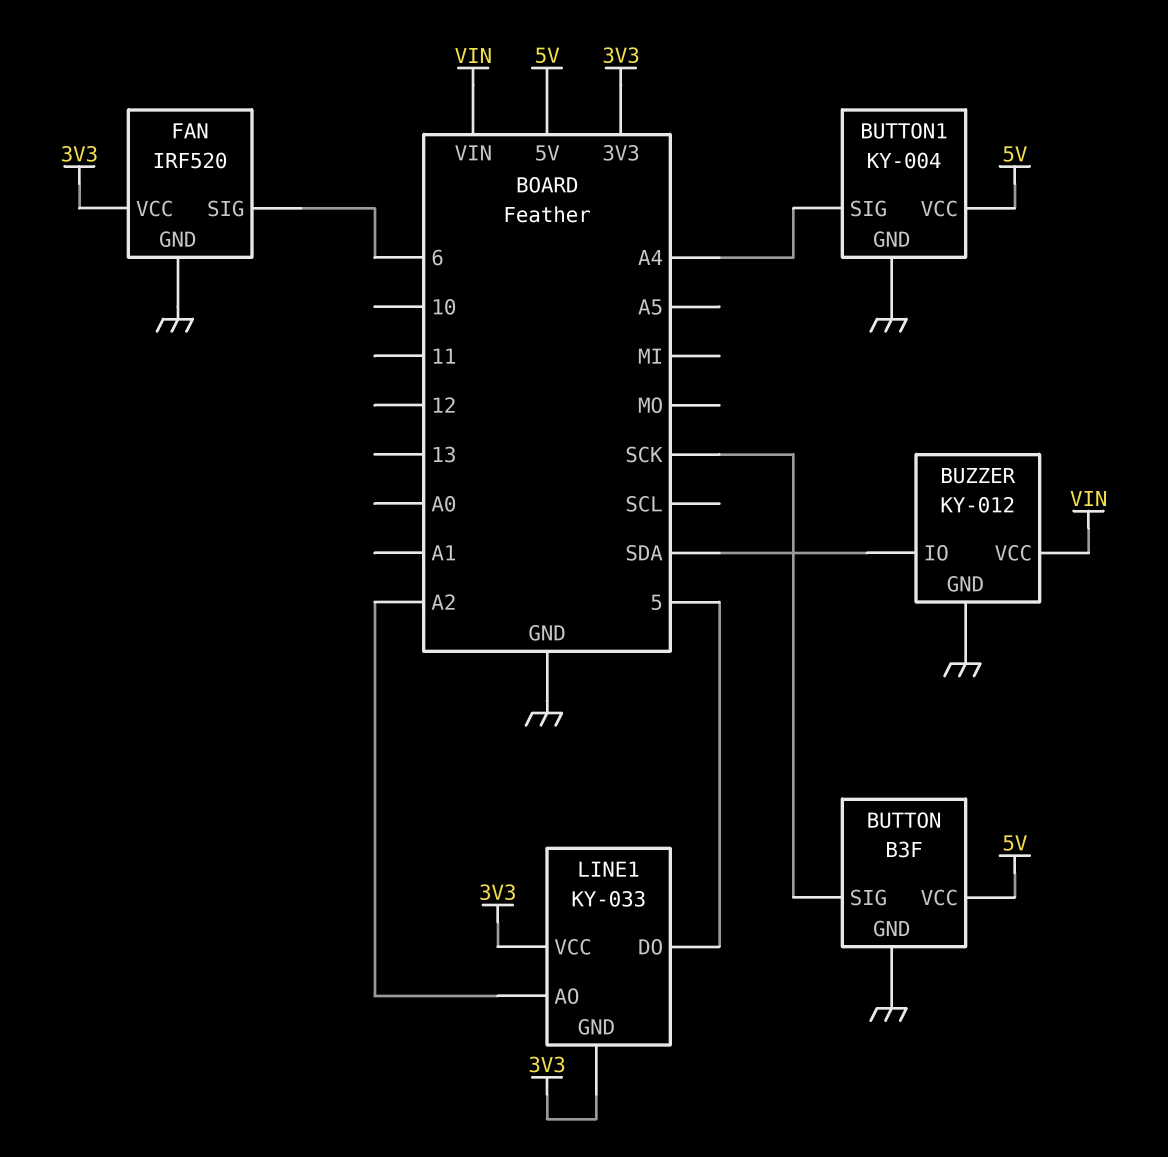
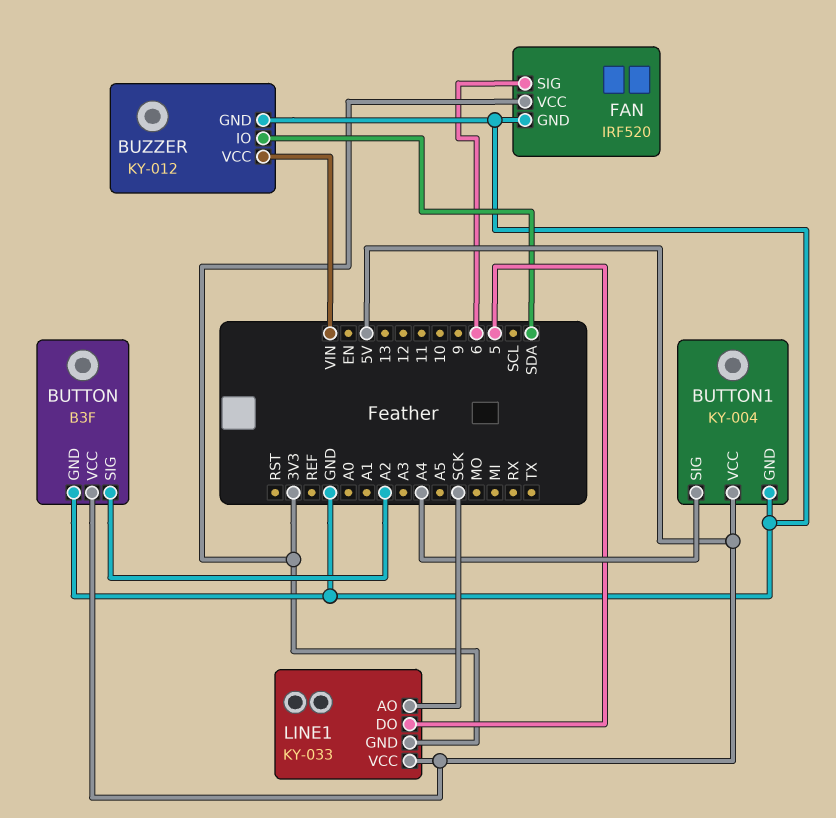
BUTTON pin SIG: SCK -> A2
LINE1 pin AO: A2 -> SCK
LINE1 pin VCC: 3V3 -> 5V

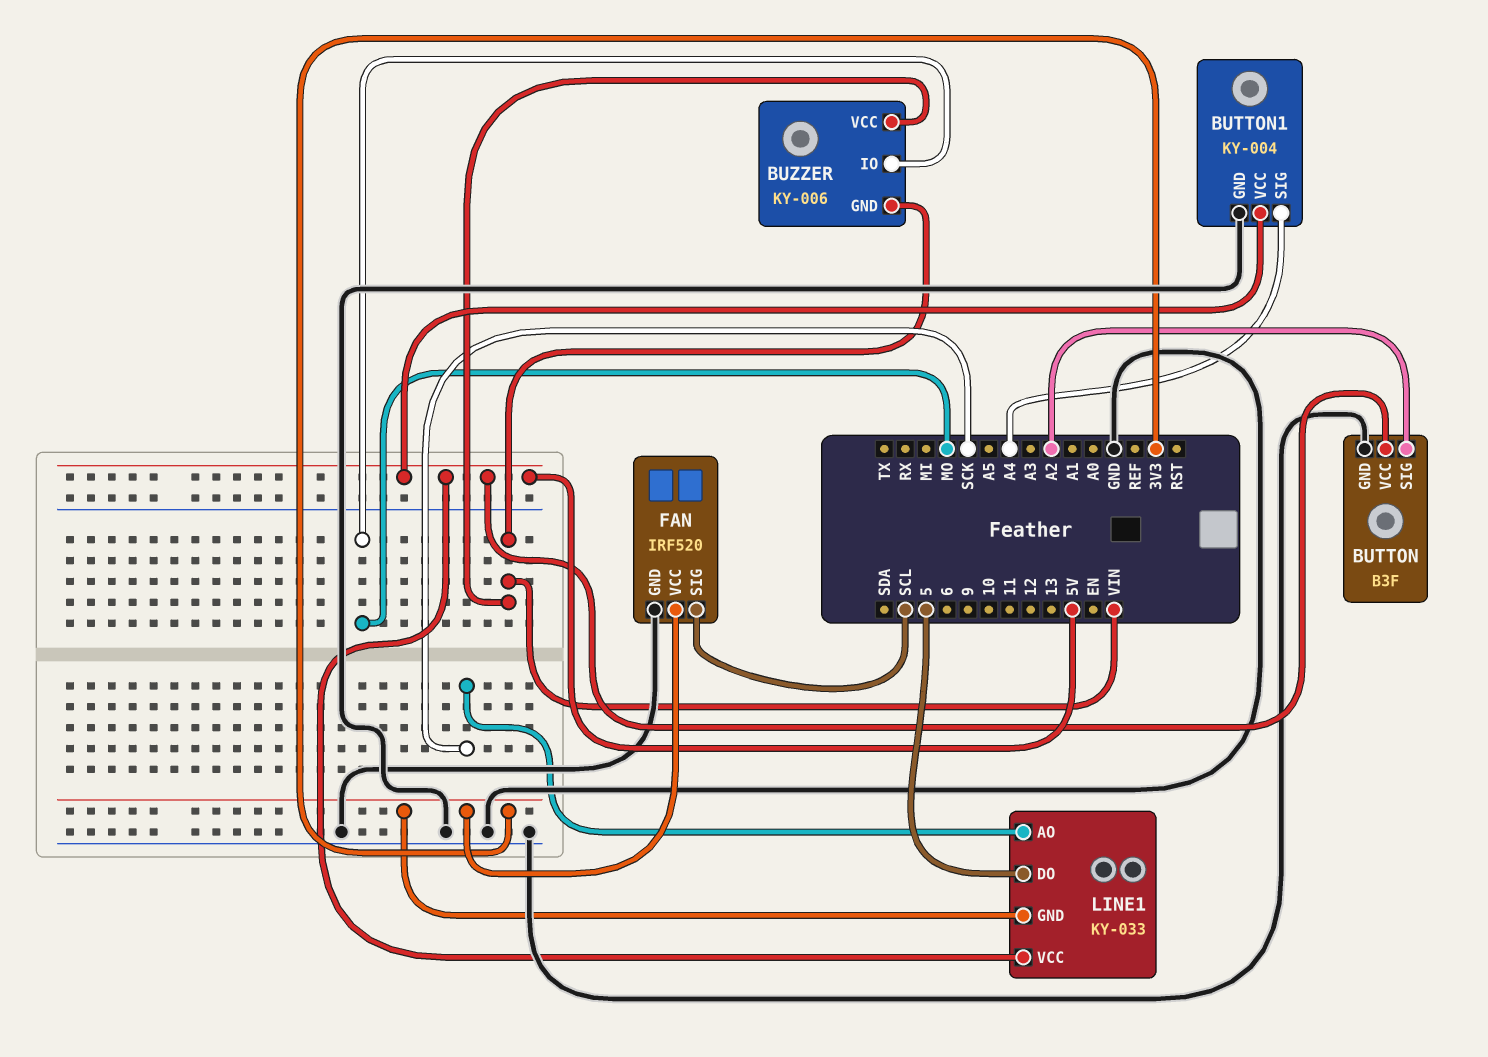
BUZZER: KY-012 -> KY-006
BUZZER pin GND: GND -> VIN
BUZZER pin IO: SDA -> MO
FAN pin SIG: 6 -> SCL

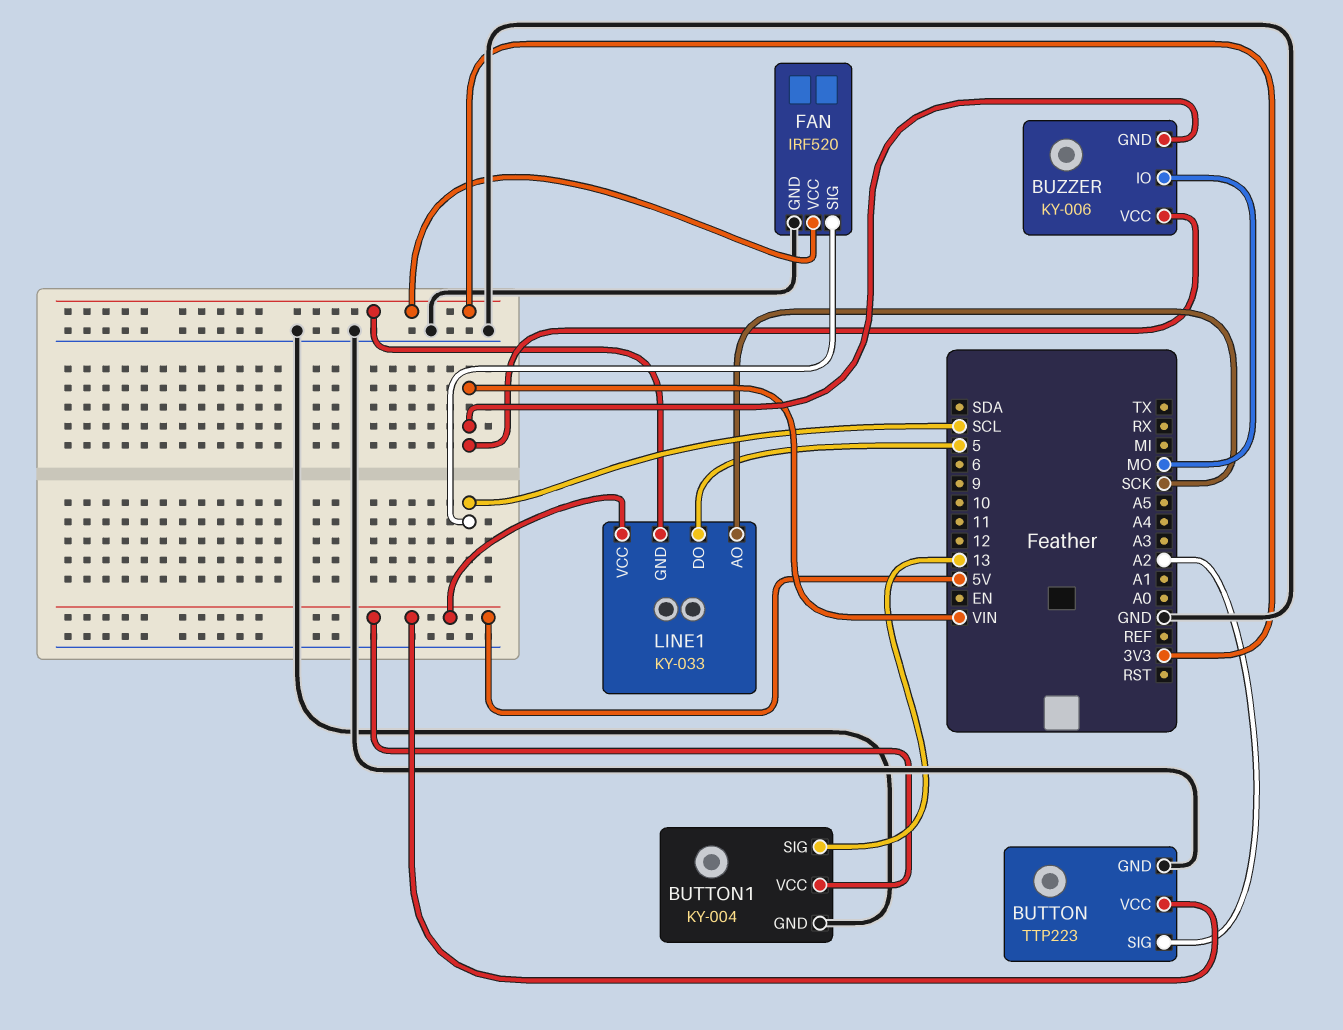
BUTTON: B3F -> TTP223
BUTTON1 pin SIG: A4 -> 13

